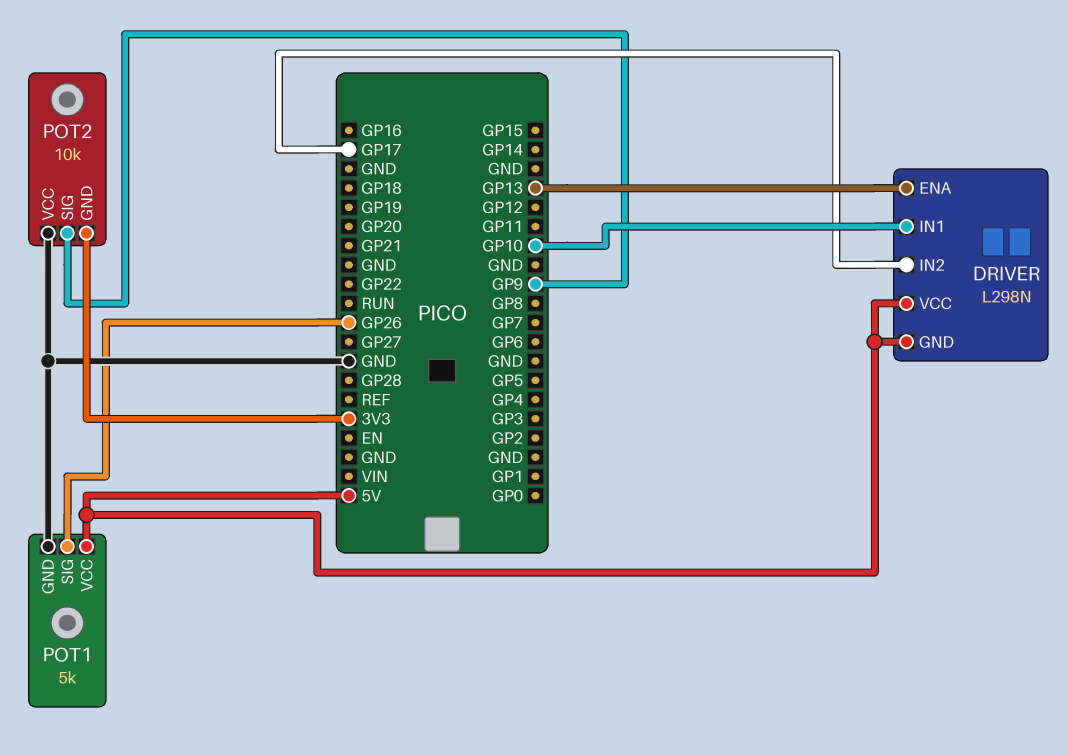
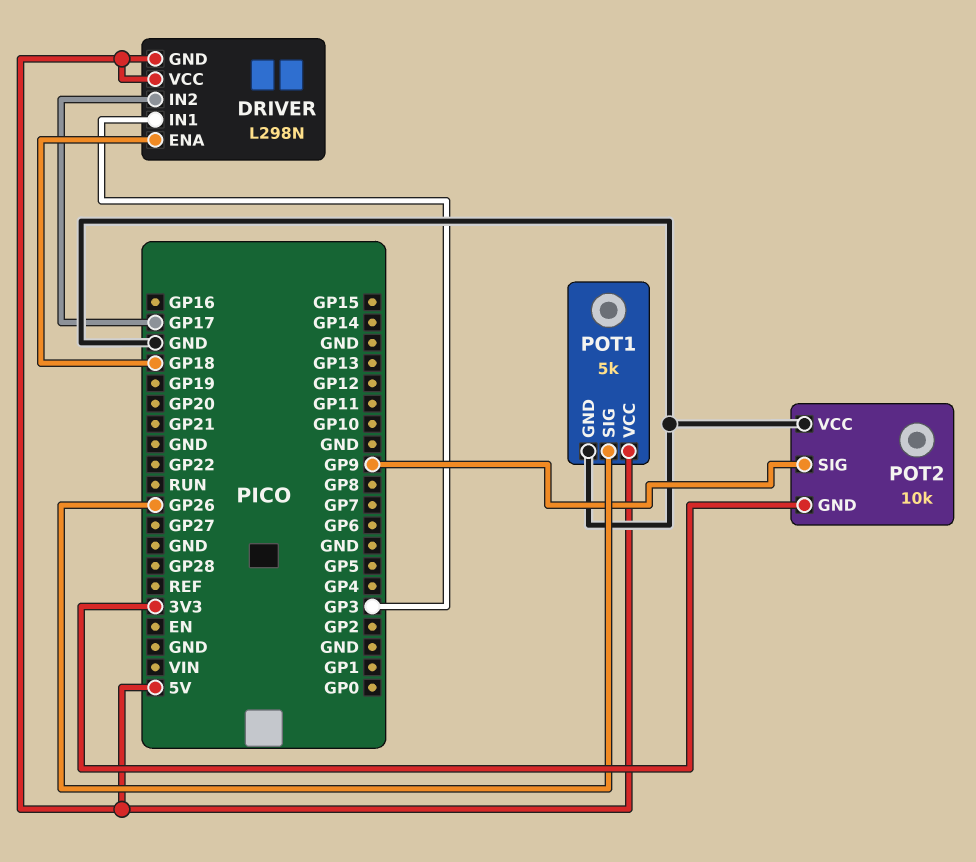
DRIVER pin ENA: GP13 -> GP18
DRIVER pin IN1: GP10 -> GP3

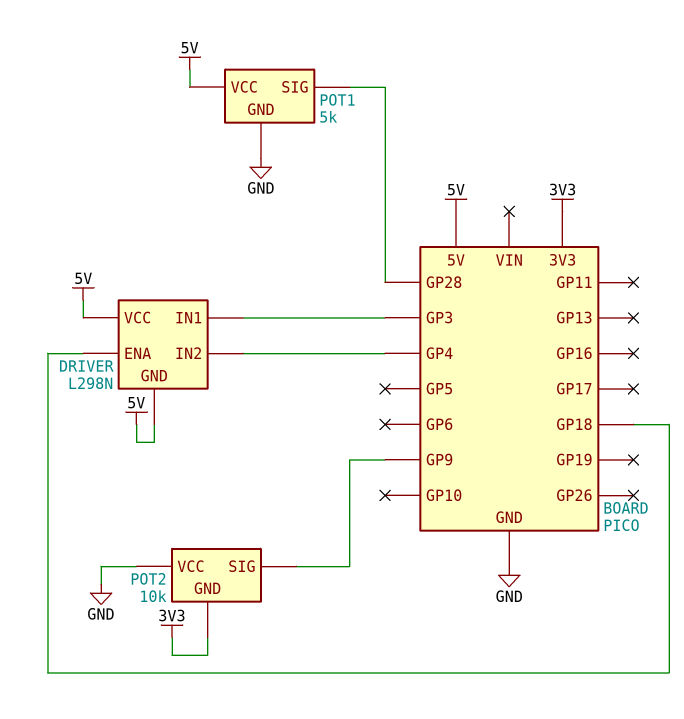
DRIVER pin IN2: GP17 -> GP4
POT1 pin SIG: GP26 -> GP28

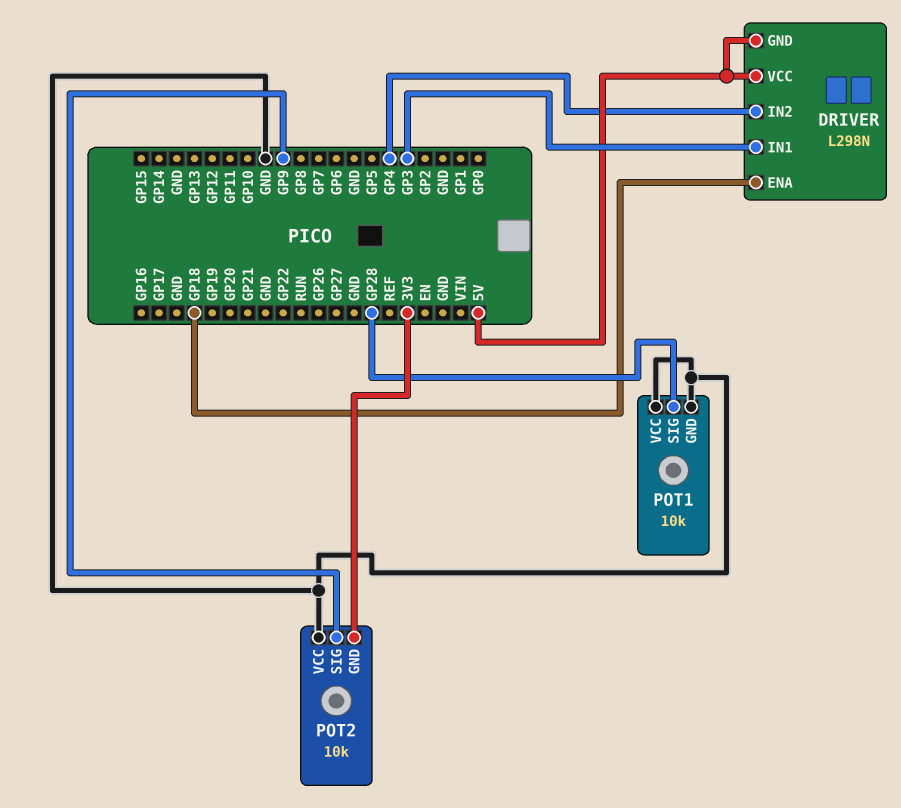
POT1: 5k -> 10k
POT1 pin VCC: 5V -> GND

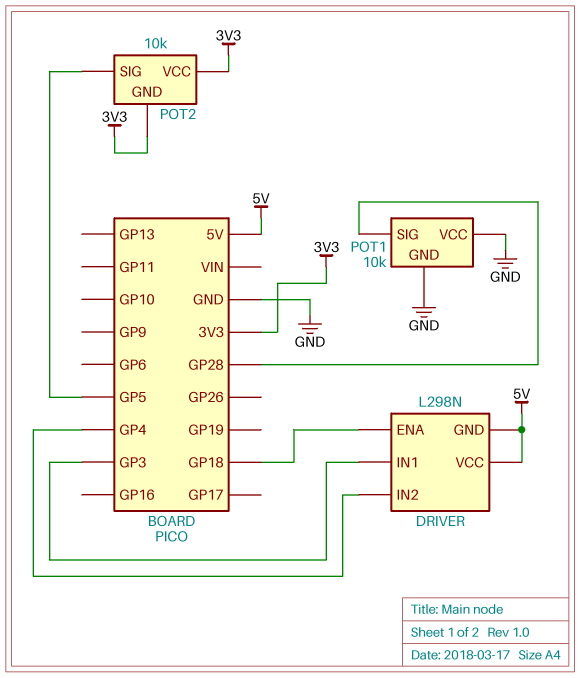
POT2 pin SIG: GP9 -> GP5
POT2 pin VCC: GND -> 3V3

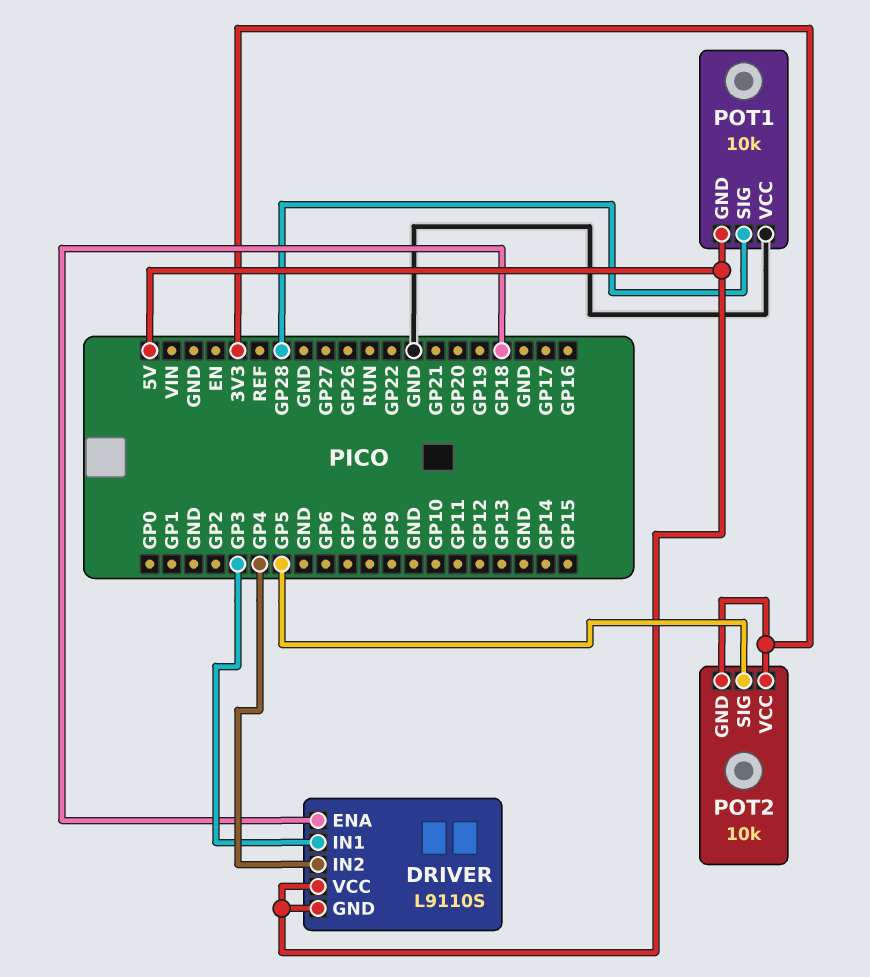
DRIVER: L298N -> L9110S
POT1 pin GND: GND -> 5V

